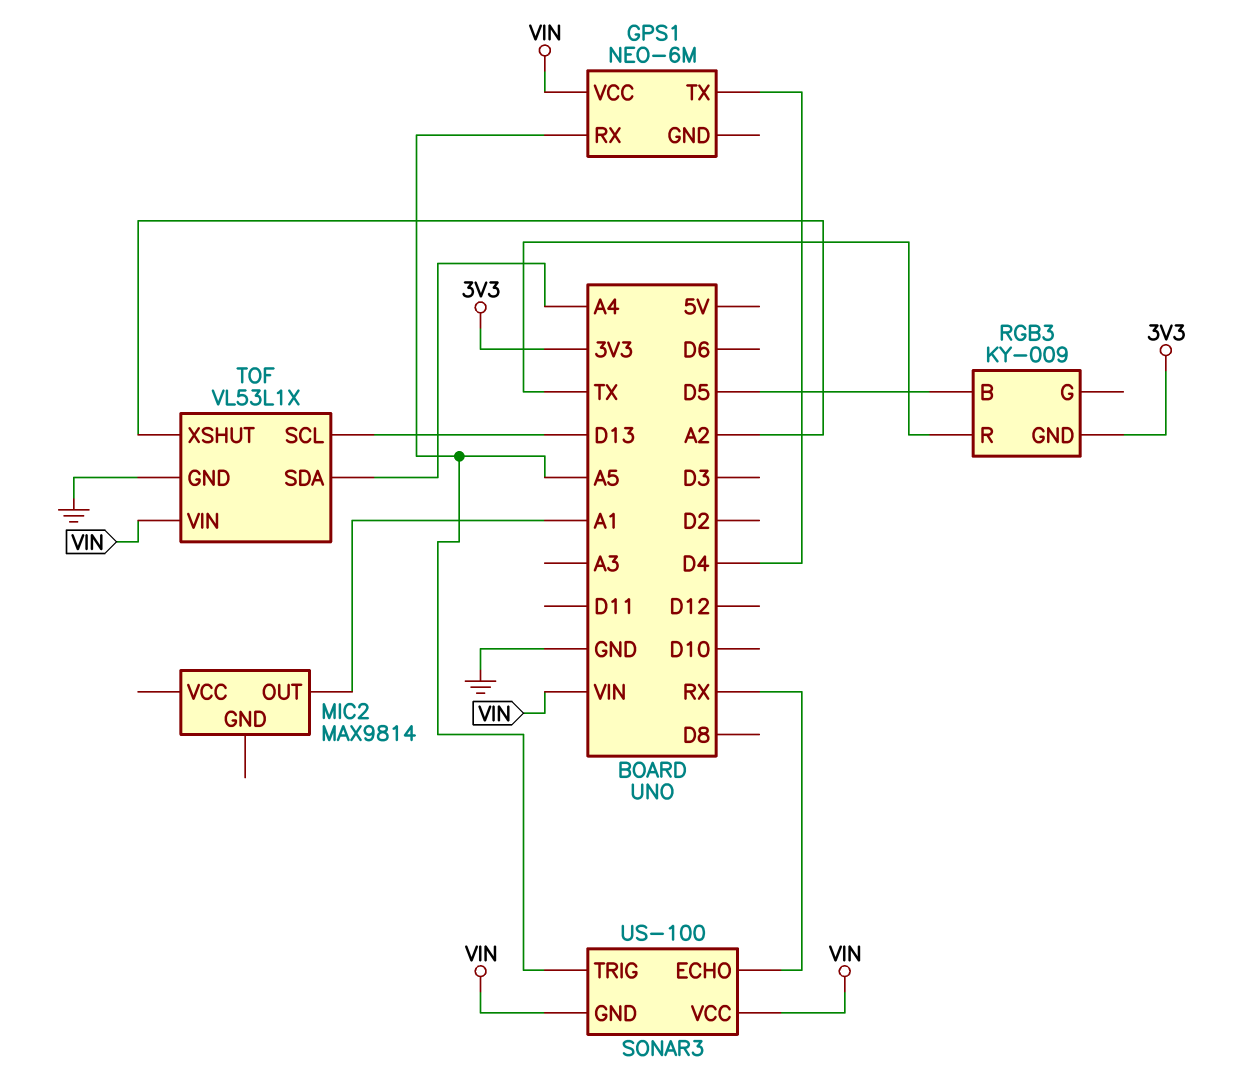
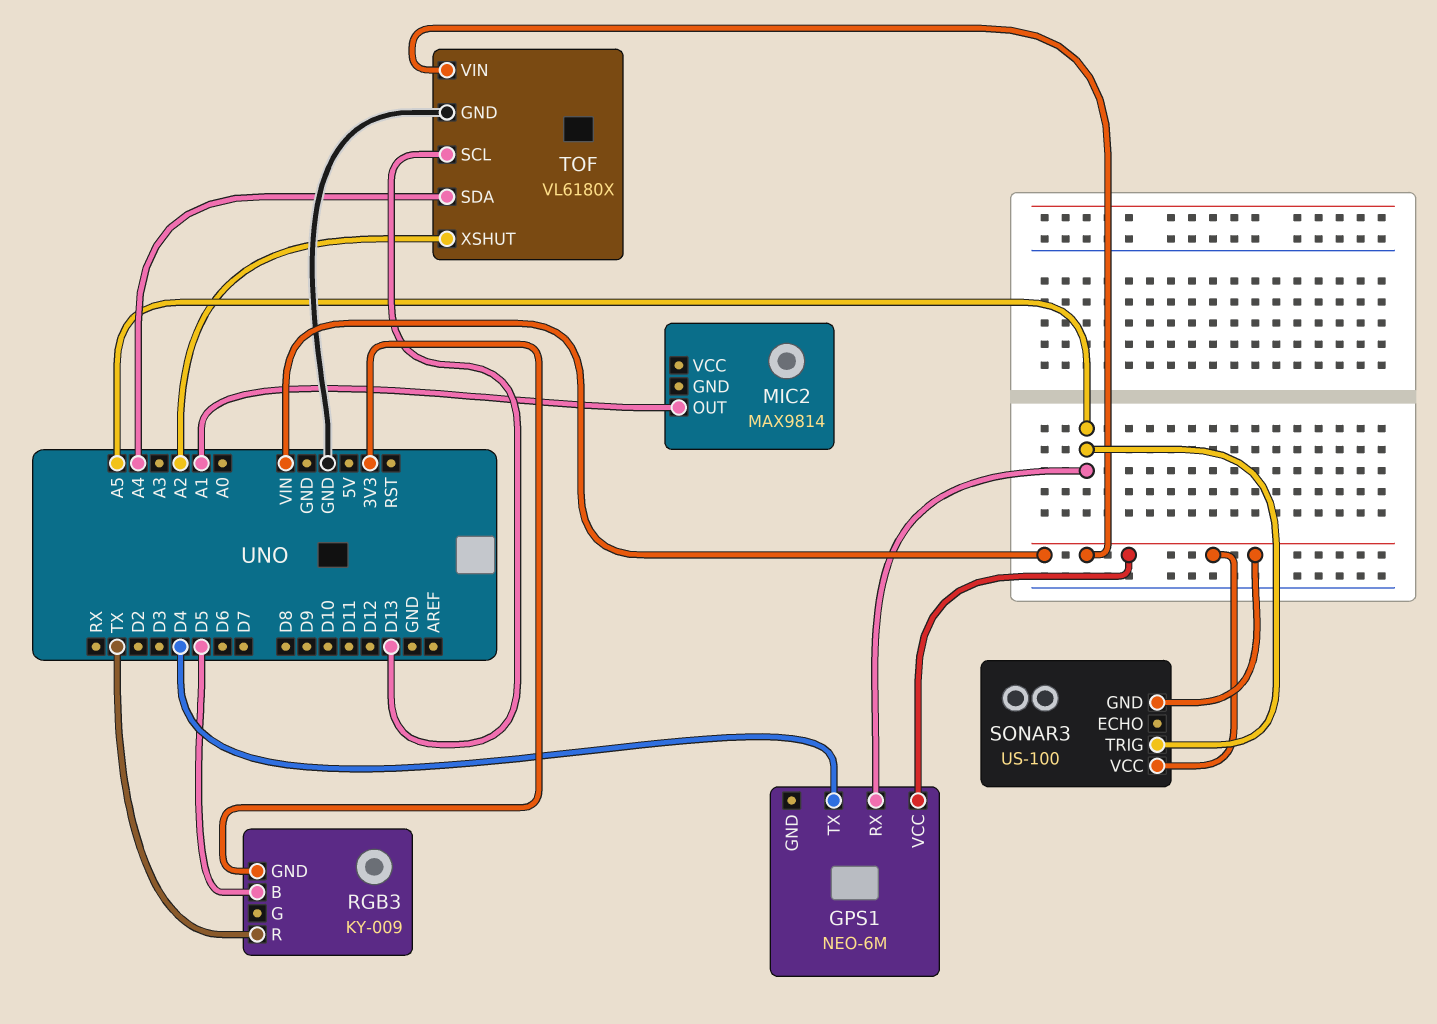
SONAR3 pin ECHO: RX -> none
TOF: VL53L1X -> VL6180X

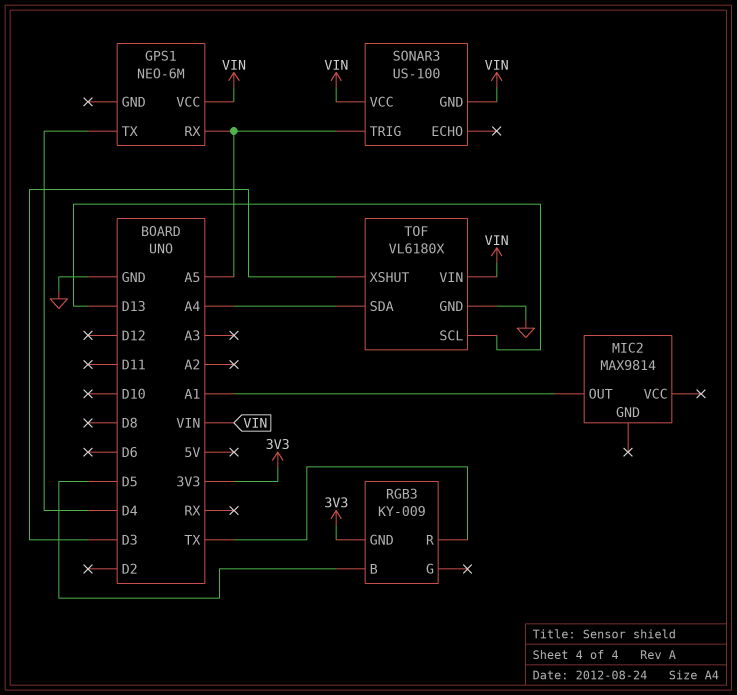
TOF pin XSHUT: A2 -> D3

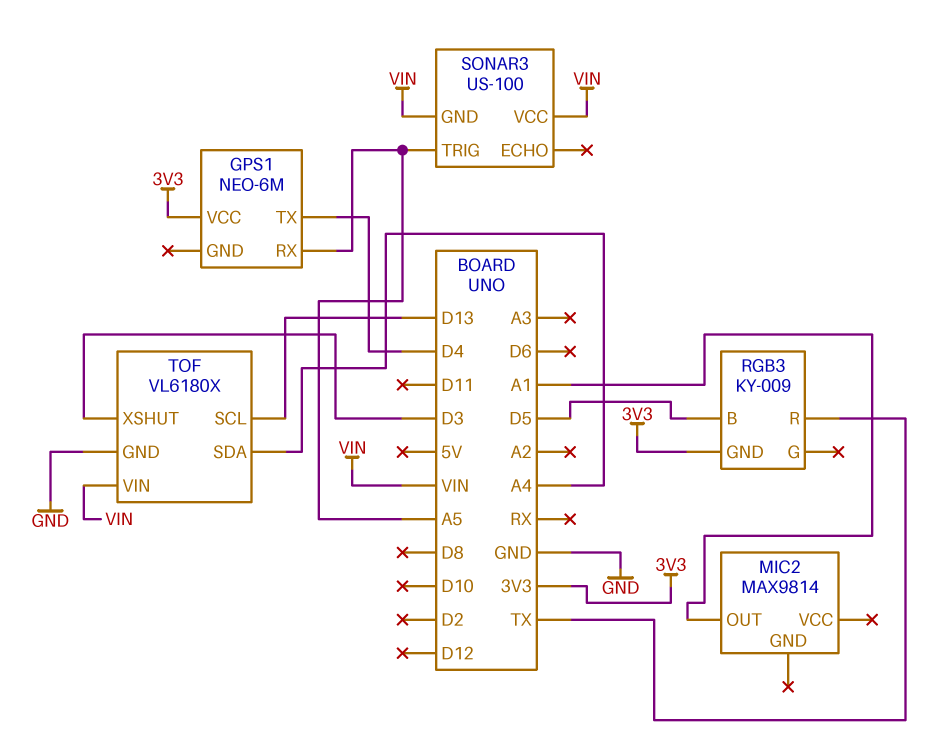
GPS1 pin VCC: VIN -> 3V3

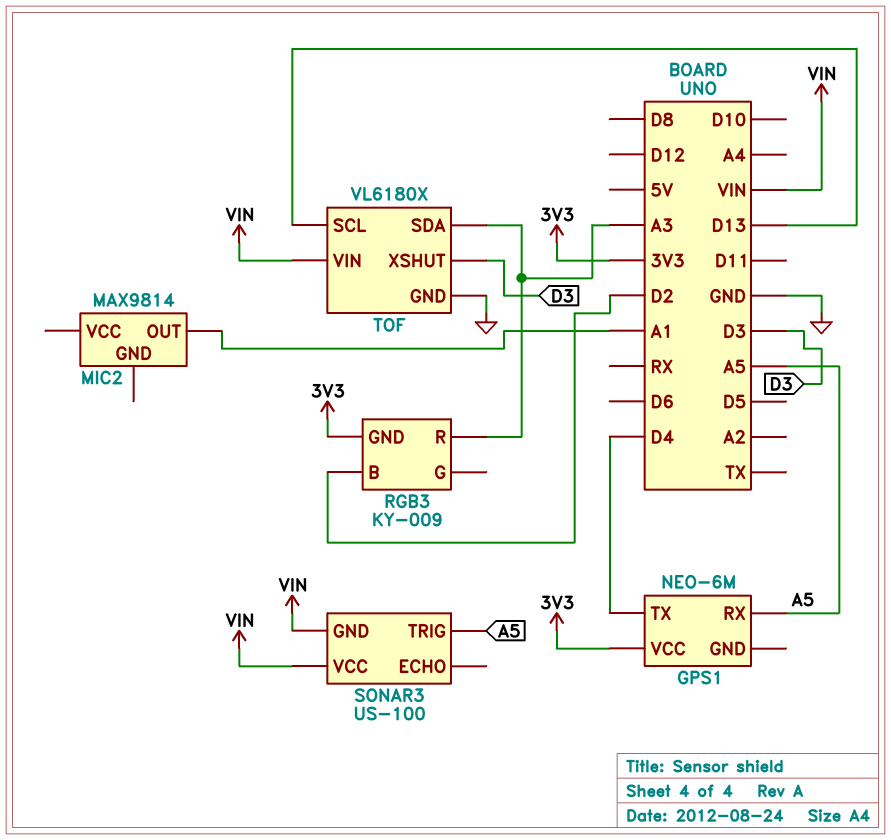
RGB3 pin B: D5 -> D2
RGB3 pin R: TX -> A3
TOF pin SDA: A4 -> A3

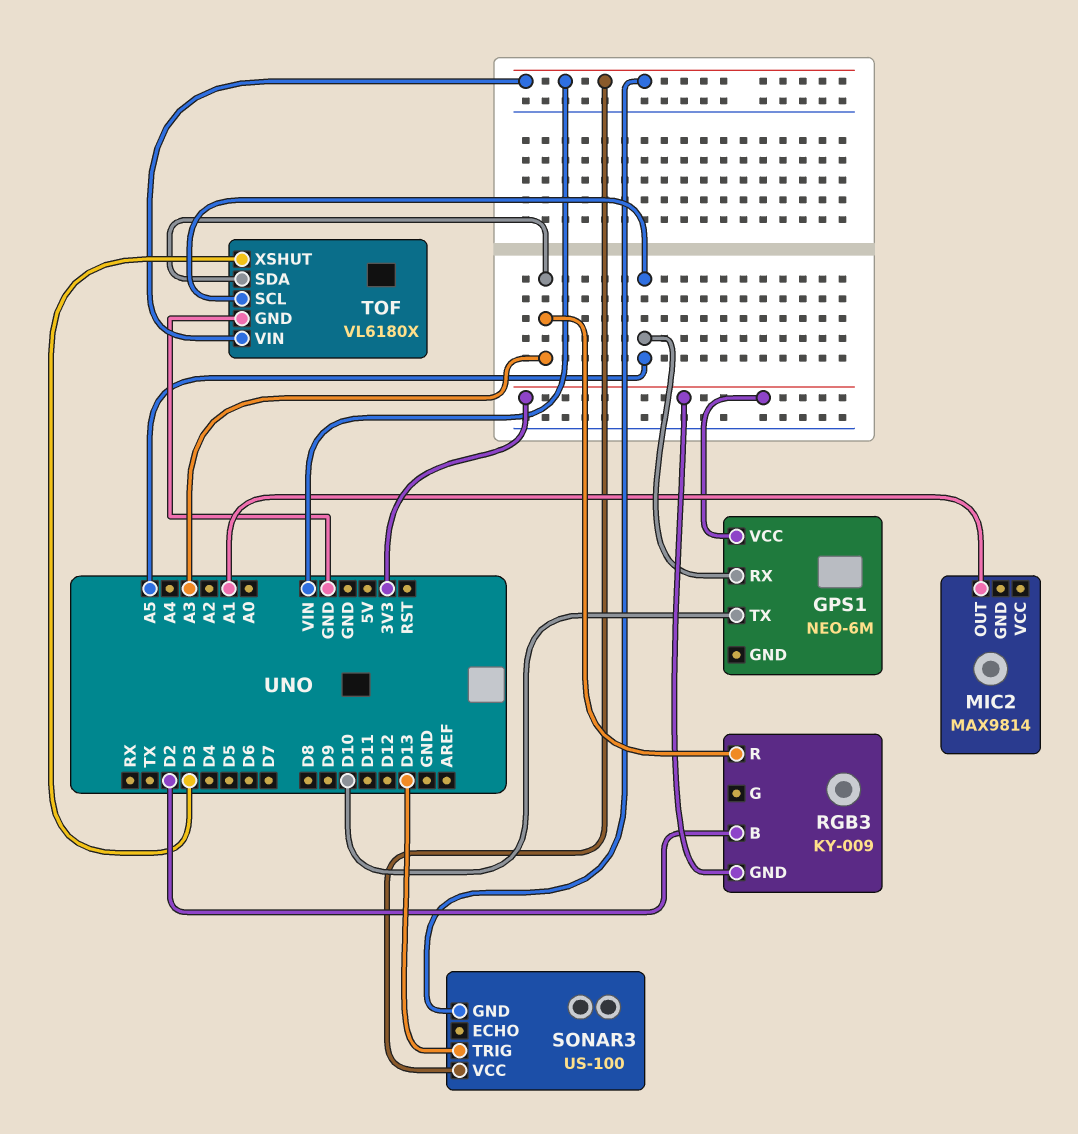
GPS1 pin TX: D4 -> D10
SONAR3 pin TRIG: A5 -> D13
TOF pin SCL: D13 -> A5

